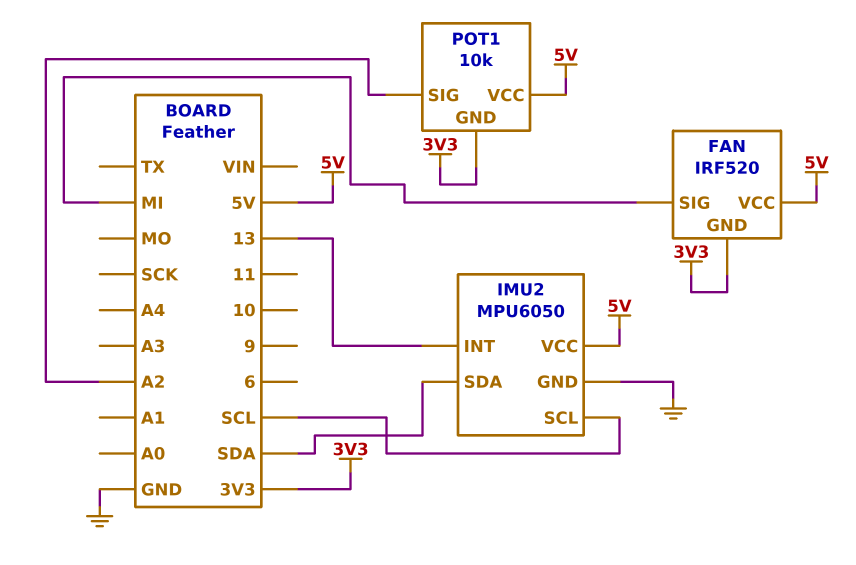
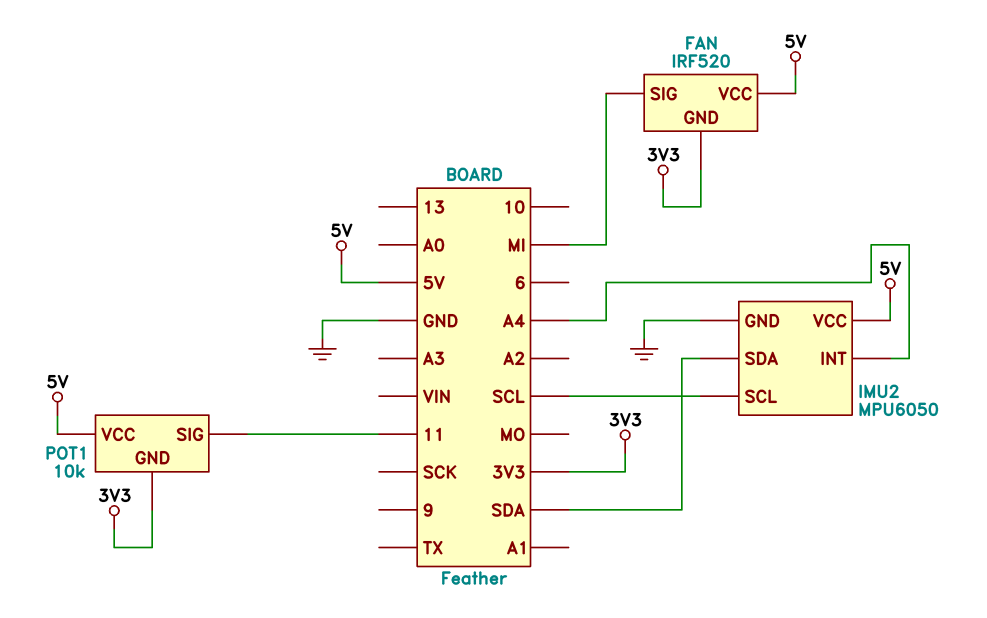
IMU2 pin INT: 13 -> A4
POT1 pin SIG: A2 -> 11

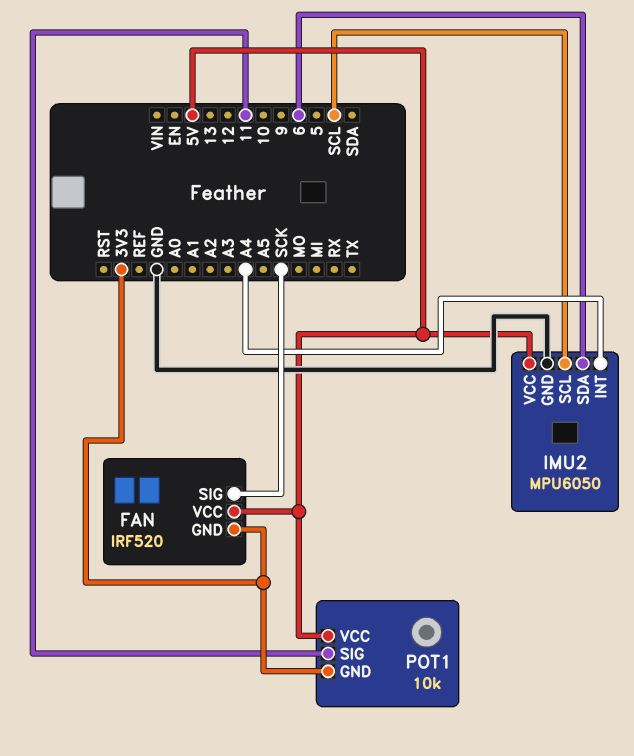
FAN pin SIG: MI -> SCK
IMU2 pin SDA: SDA -> 6

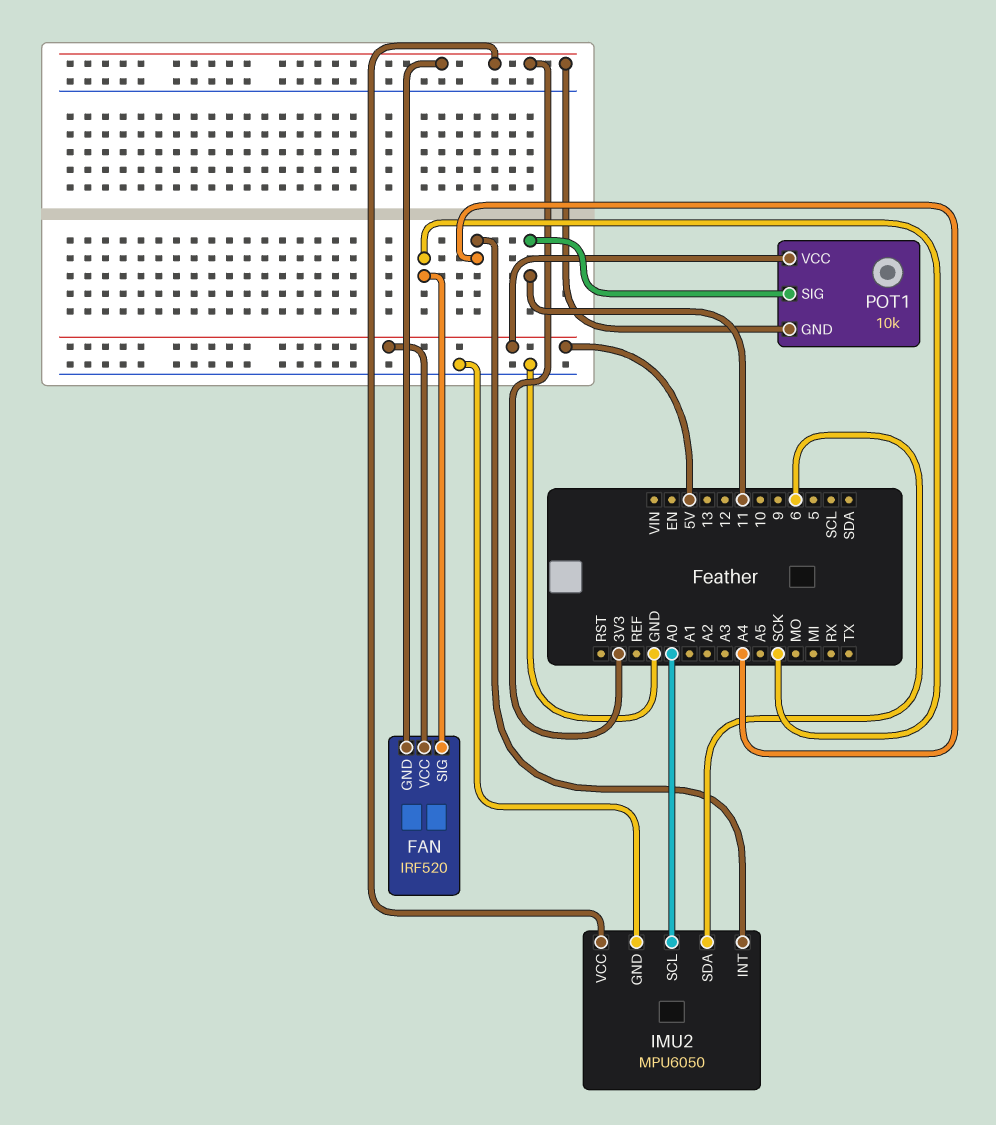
IMU2 pin SCL: SCL -> A0
IMU2 pin VCC: 5V -> 3V3

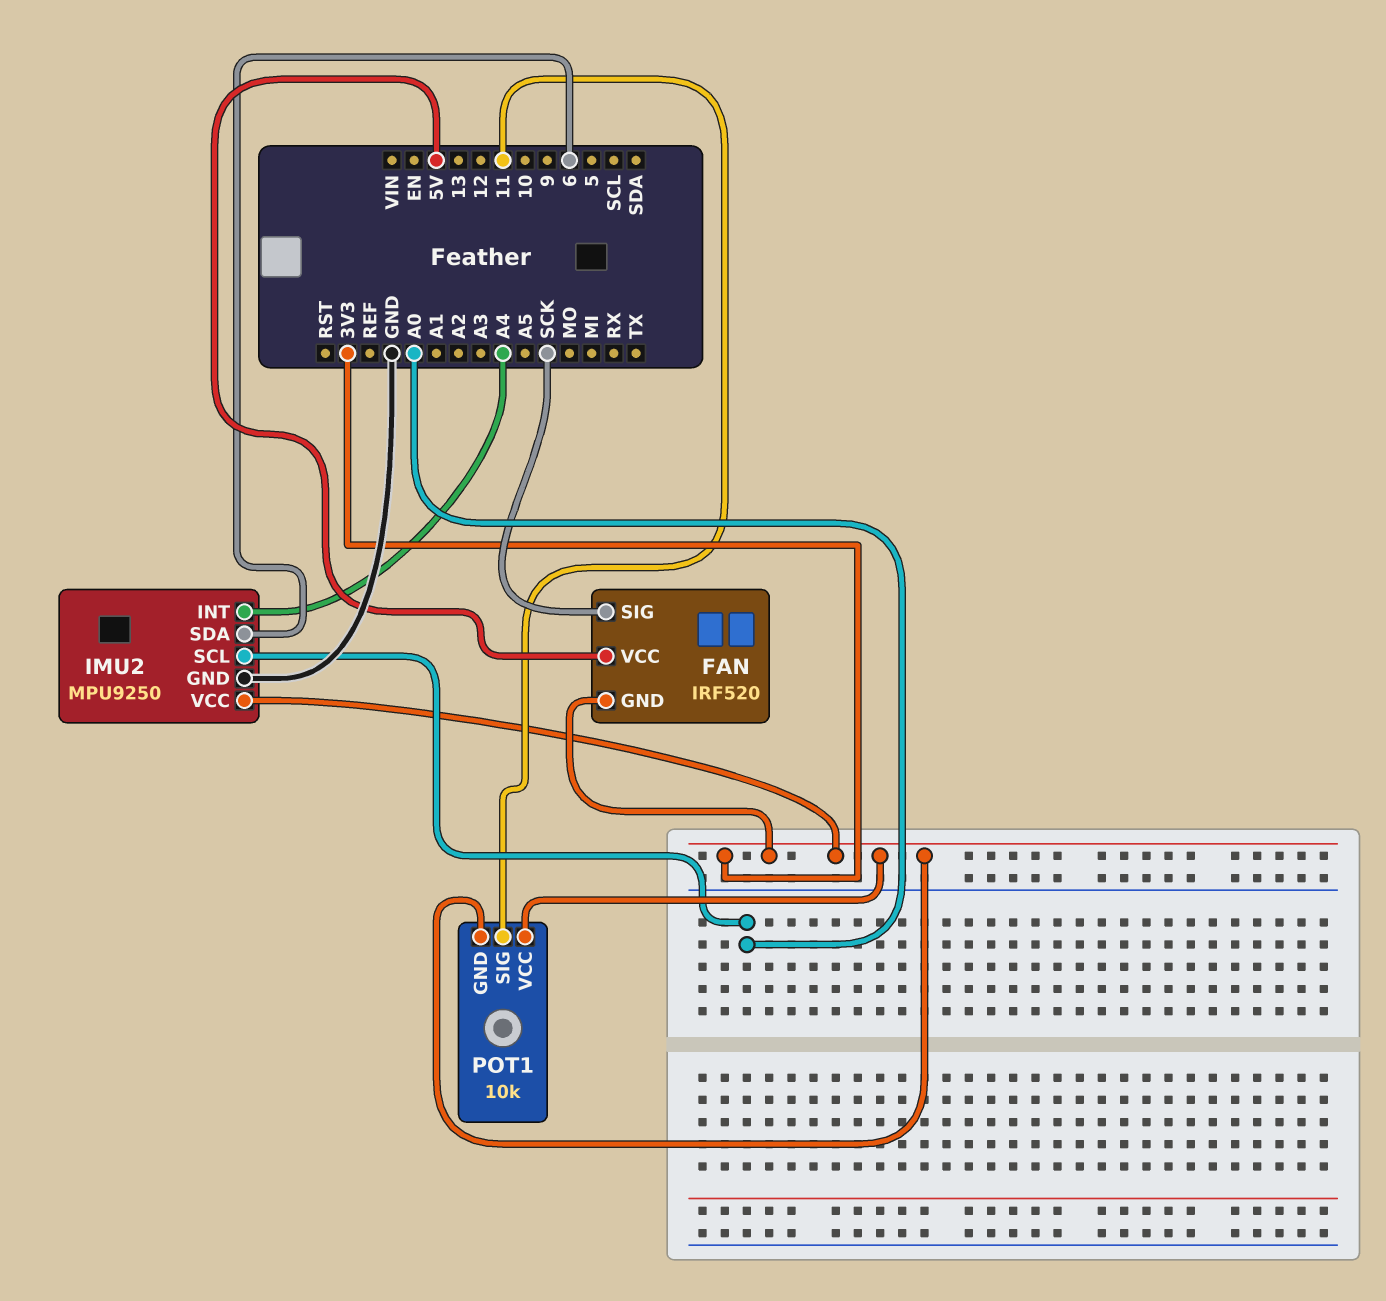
IMU2: MPU6050 -> MPU9250
POT1 pin VCC: 5V -> 3V3

